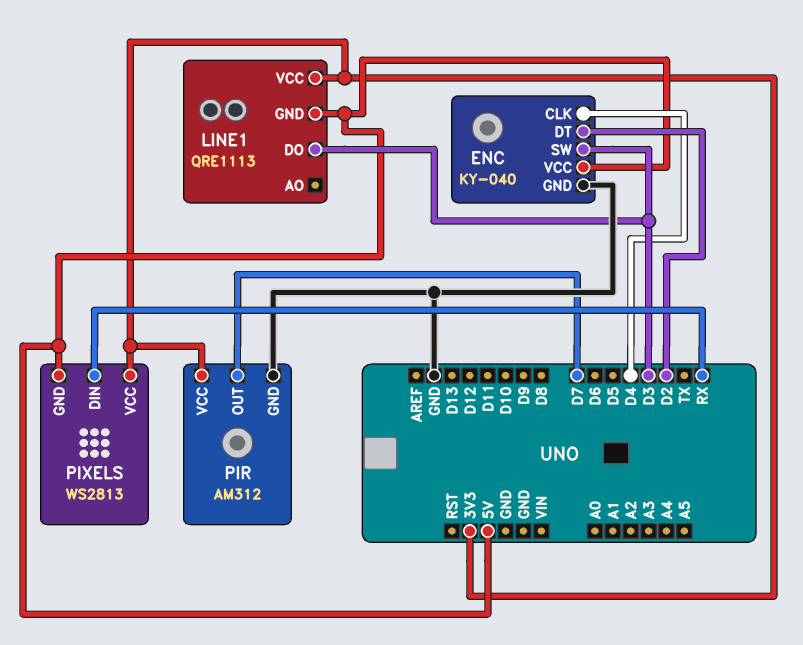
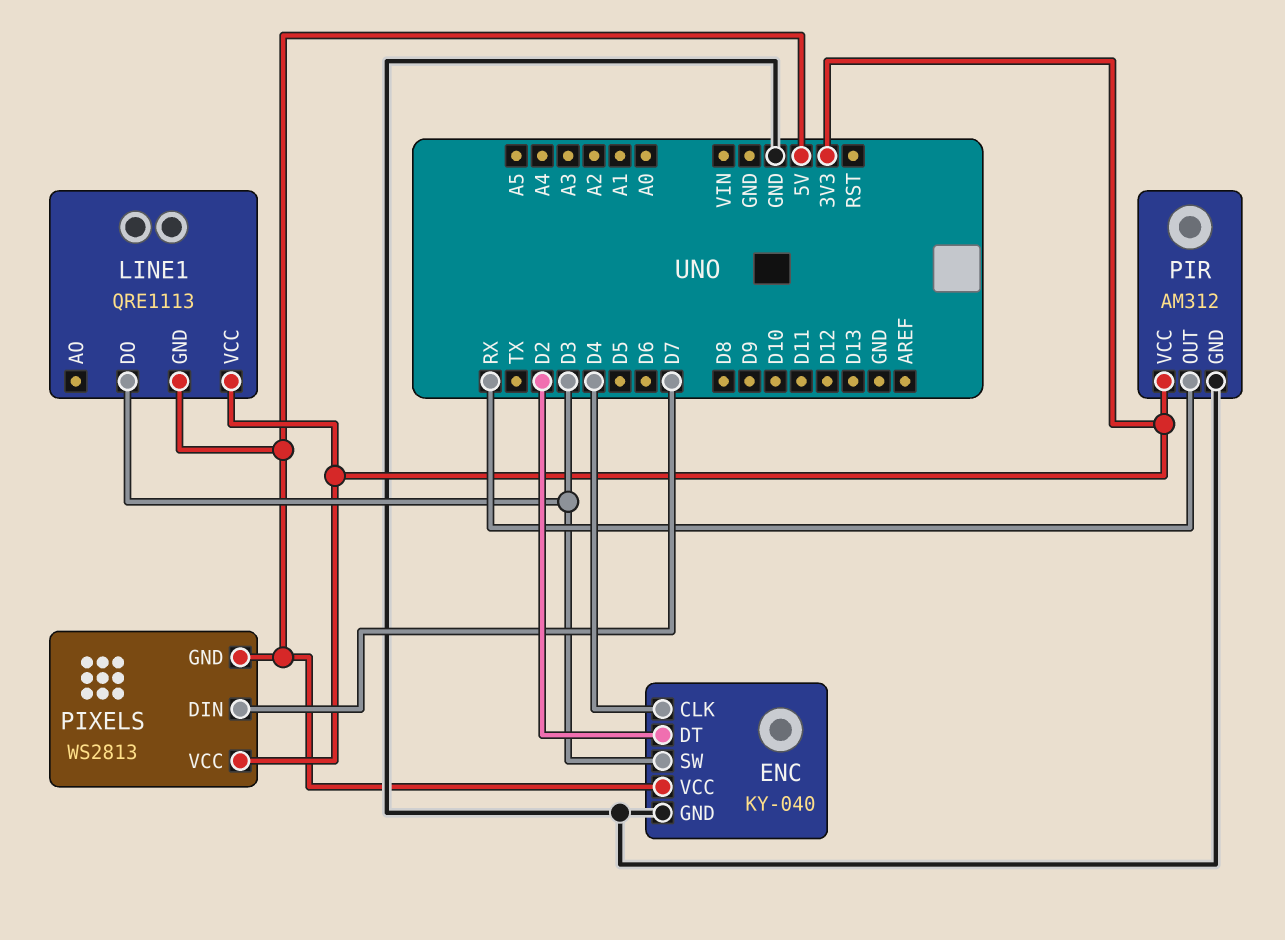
PIR pin OUT: D7 -> RX
PIXELS pin DIN: RX -> D7

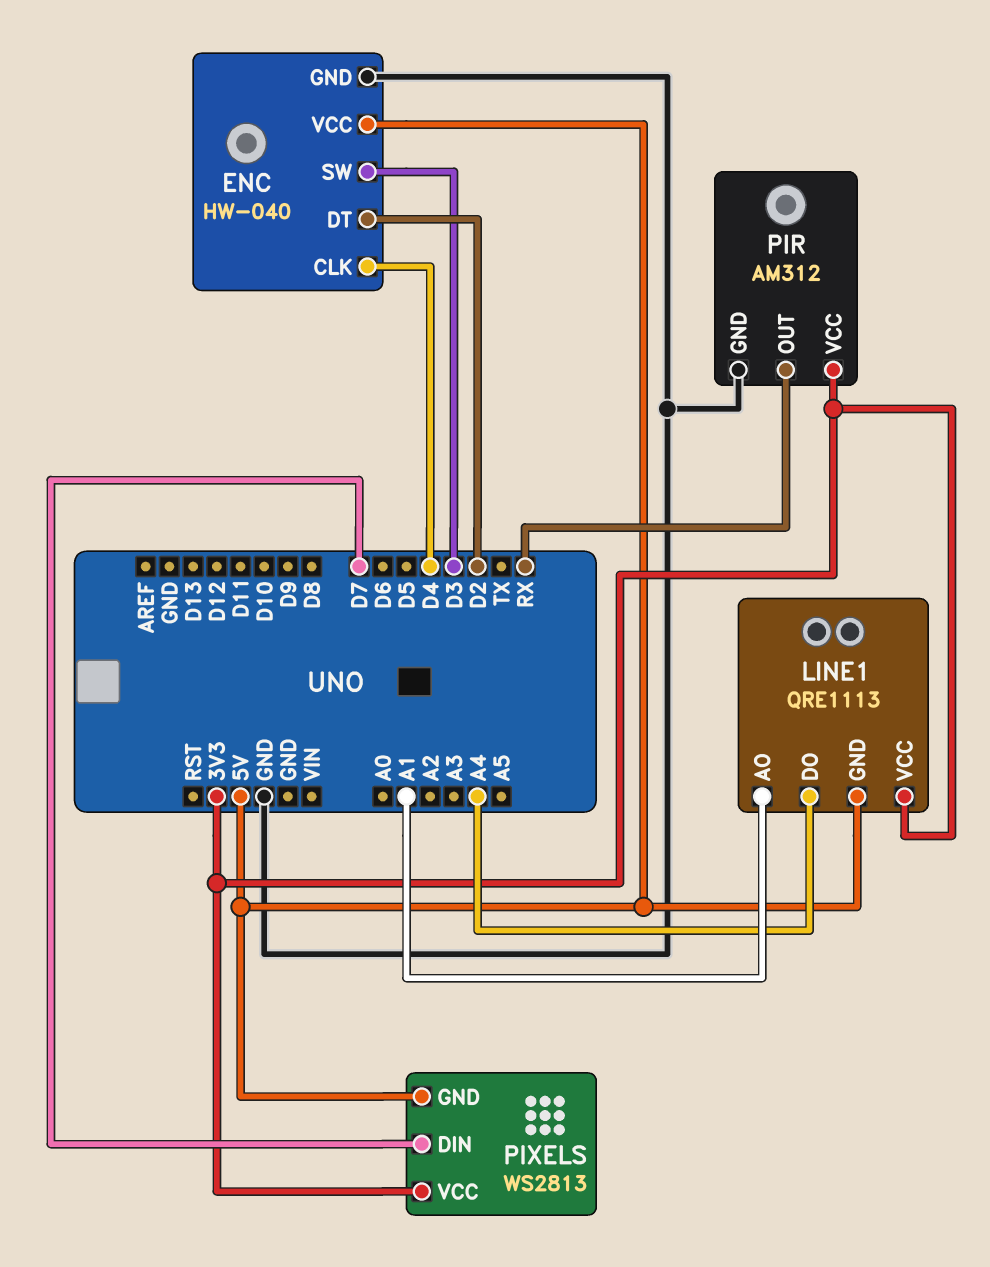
ENC: KY-040 -> HW-040
LINE1 pin AO: none -> A1
LINE1 pin DO: D3 -> A4

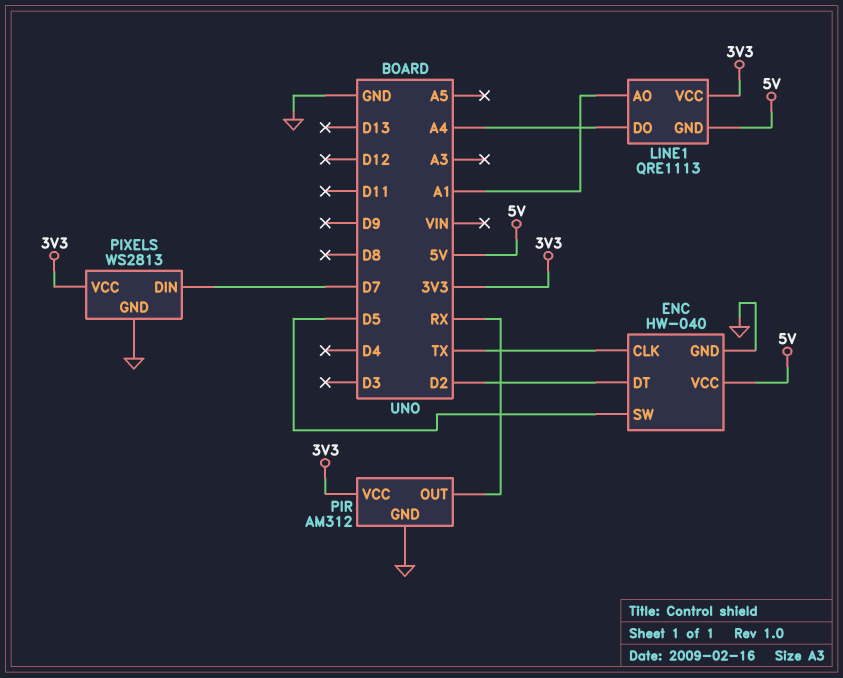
ENC pin CLK: D4 -> TX
ENC pin SW: D3 -> D5
PIXELS pin GND: 5V -> GND

